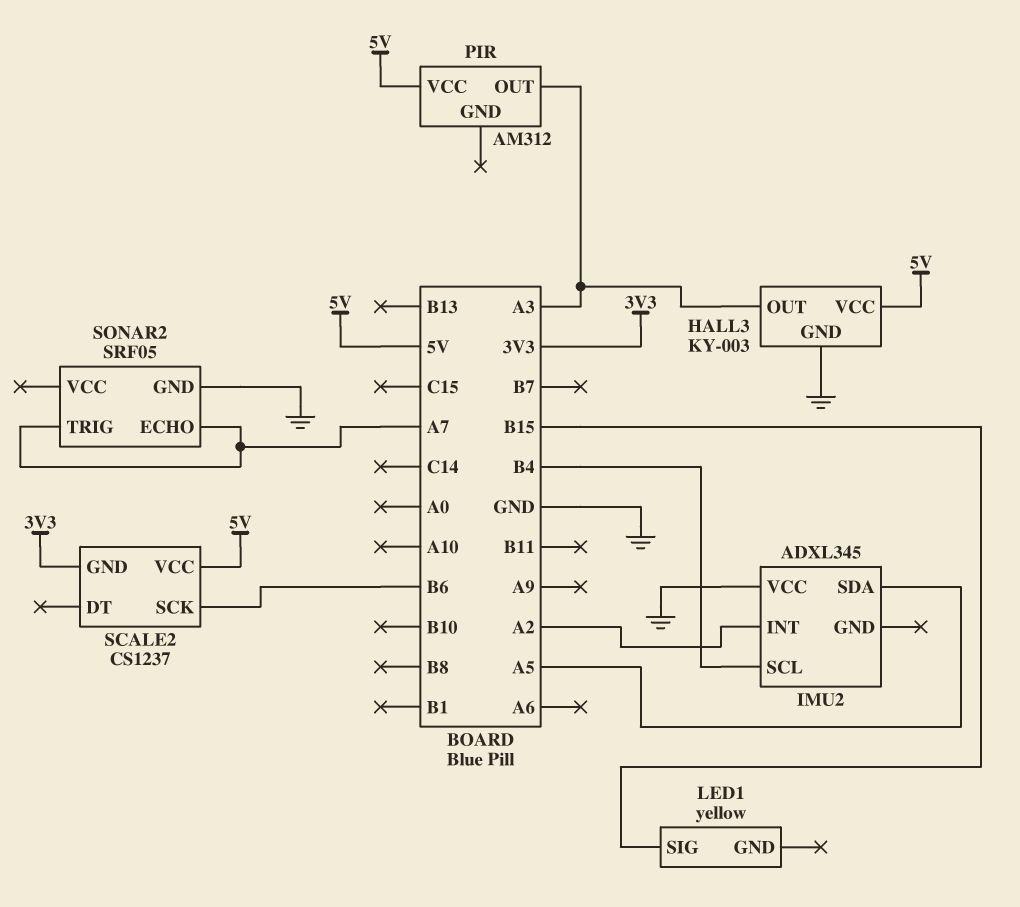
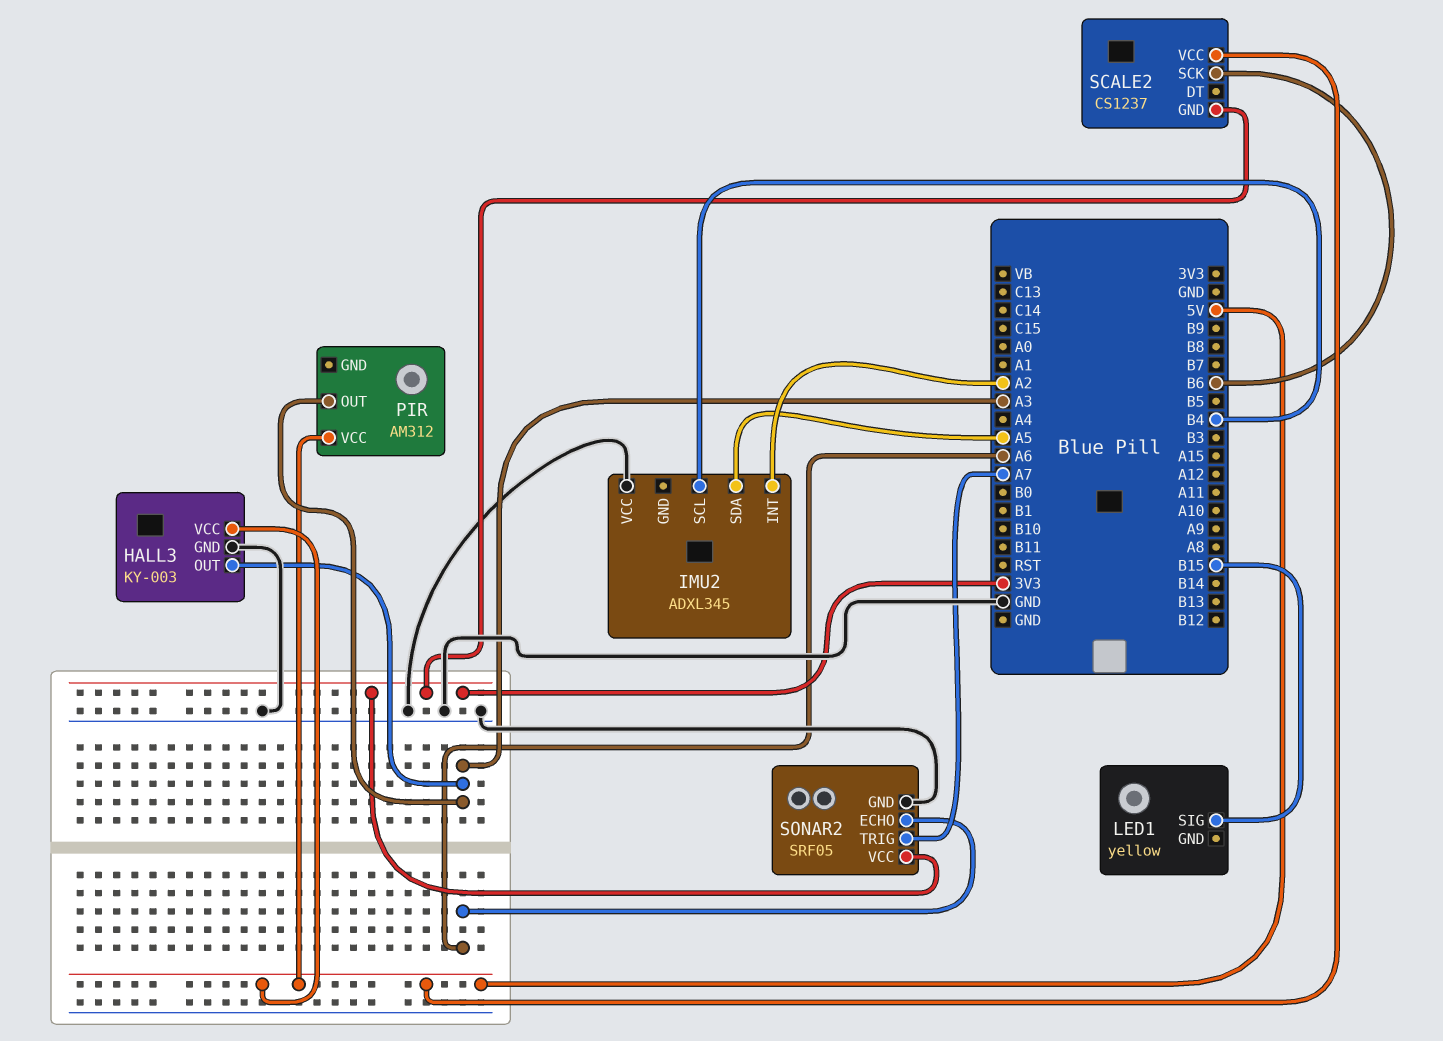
SONAR2 pin ECHO: A7 -> A6
SONAR2 pin VCC: none -> 3V3

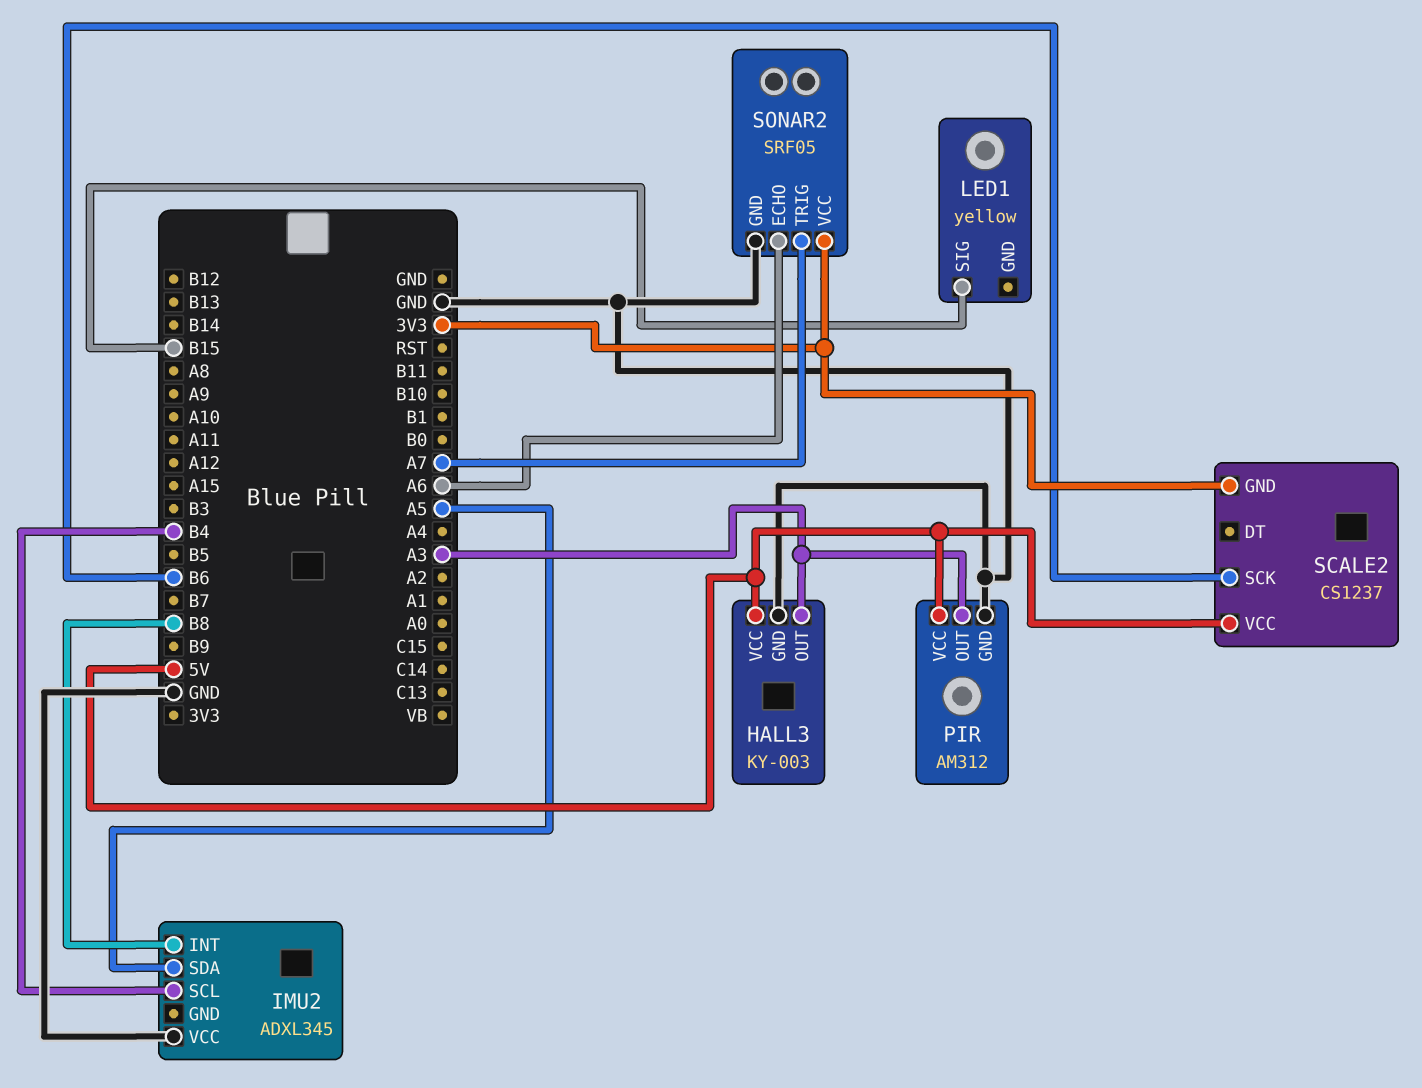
IMU2 pin INT: A2 -> B8
PIR pin GND: none -> GND

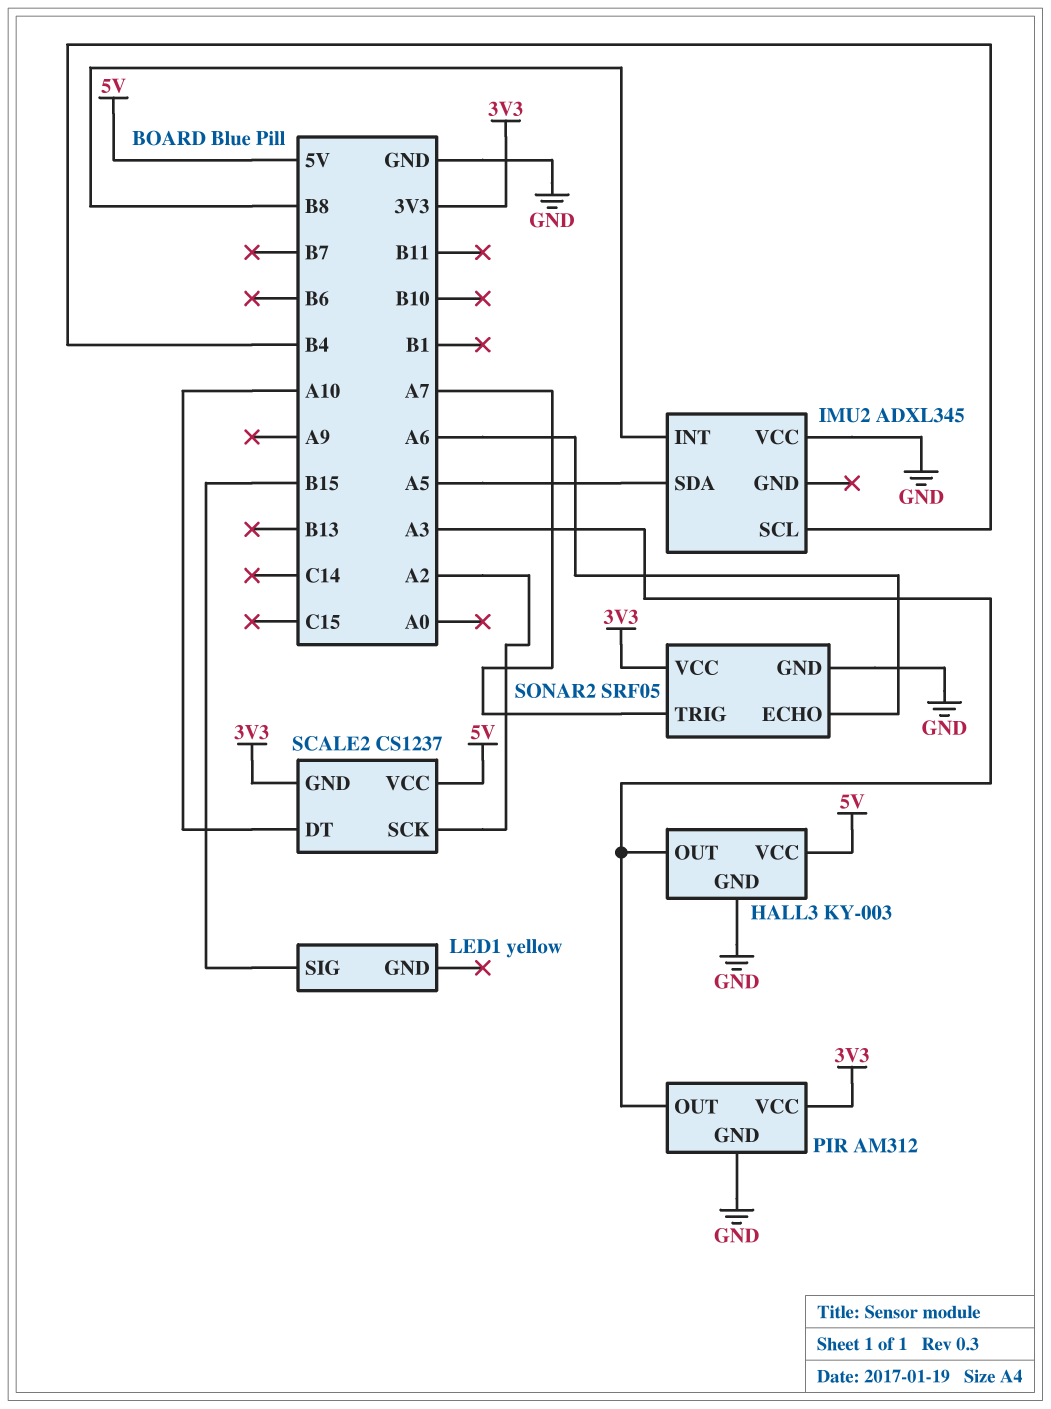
PIR pin VCC: 5V -> 3V3
SCALE2 pin DT: none -> A10
SCALE2 pin SCK: B6 -> A2

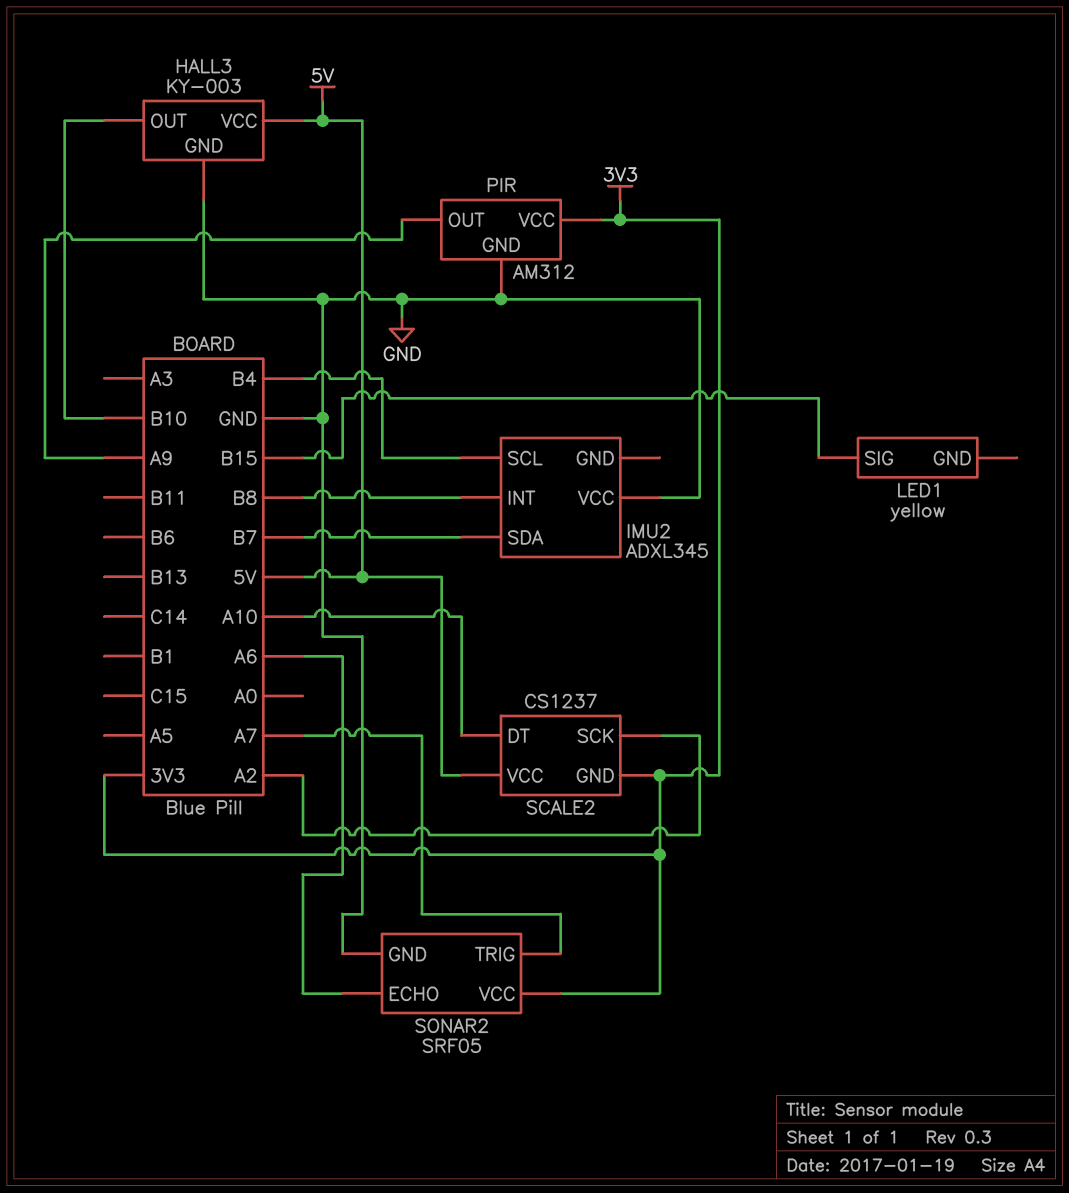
HALL3 pin OUT: A3 -> B10
IMU2 pin SDA: A5 -> B7
PIR pin OUT: A3 -> A9

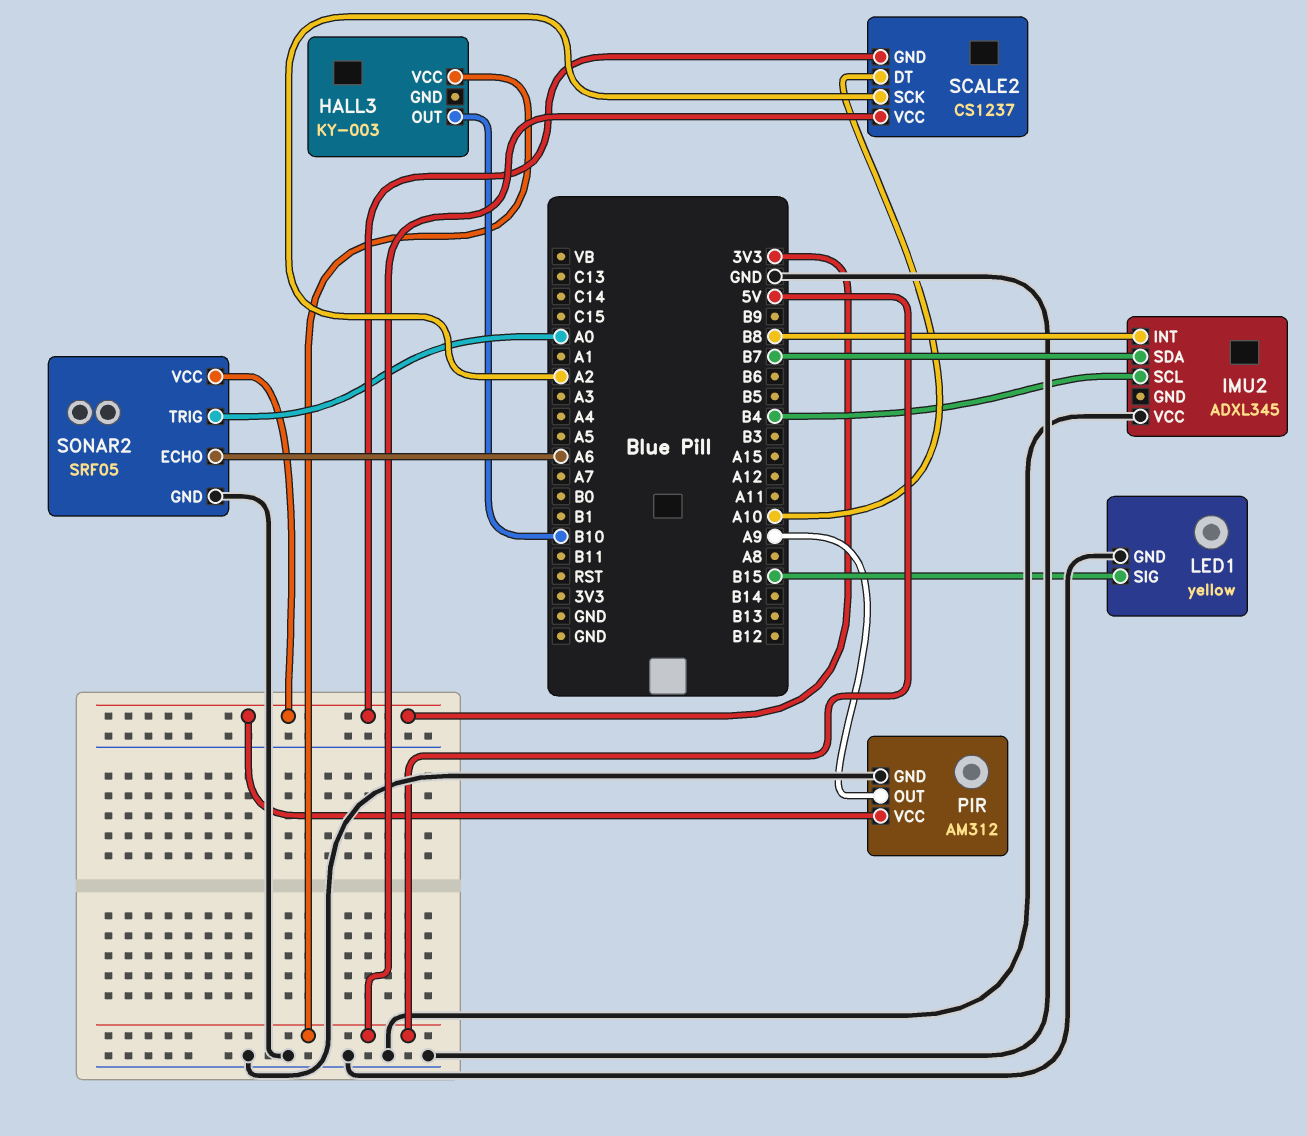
HALL3 pin GND: GND -> none
LED1 pin GND: none -> GND
SONAR2 pin TRIG: A7 -> A0

